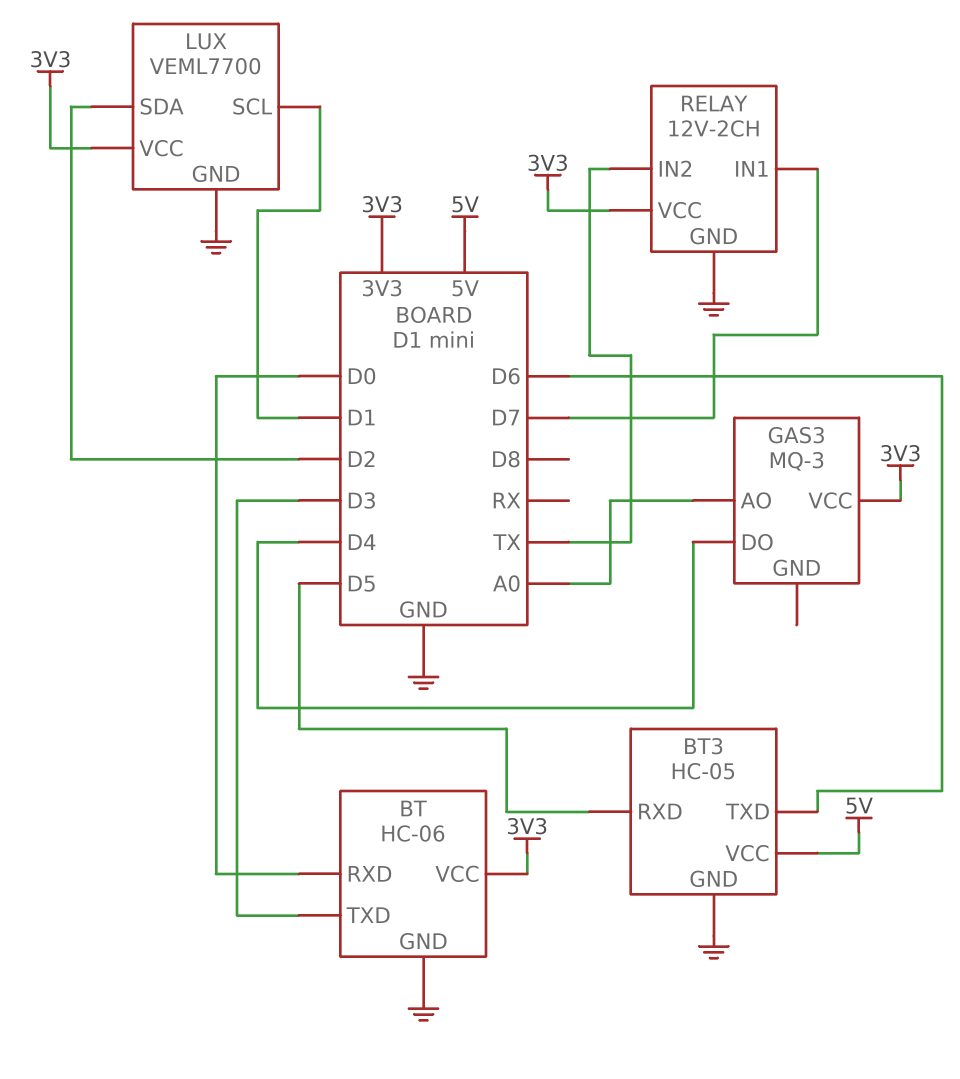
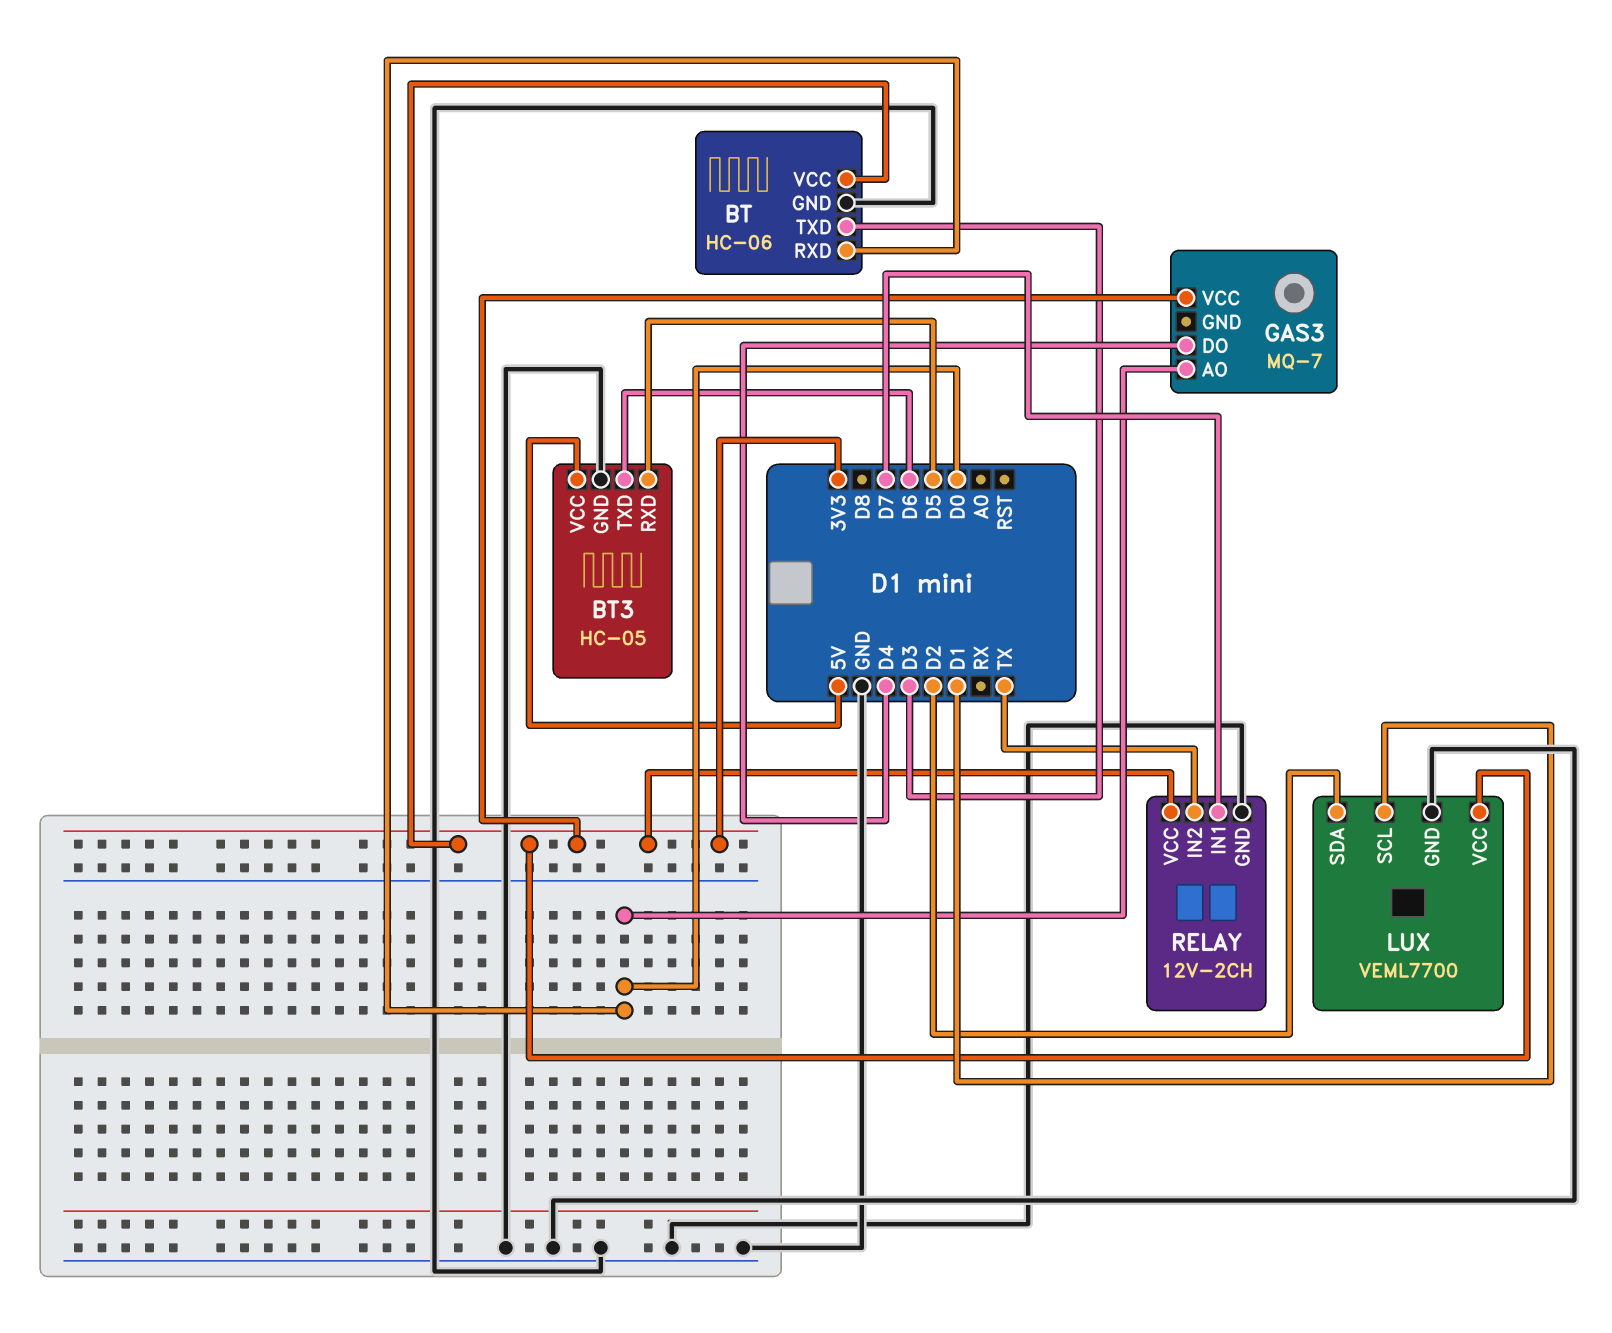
GAS3: MQ-3 -> MQ-7
GAS3 pin AO: A0 -> D0

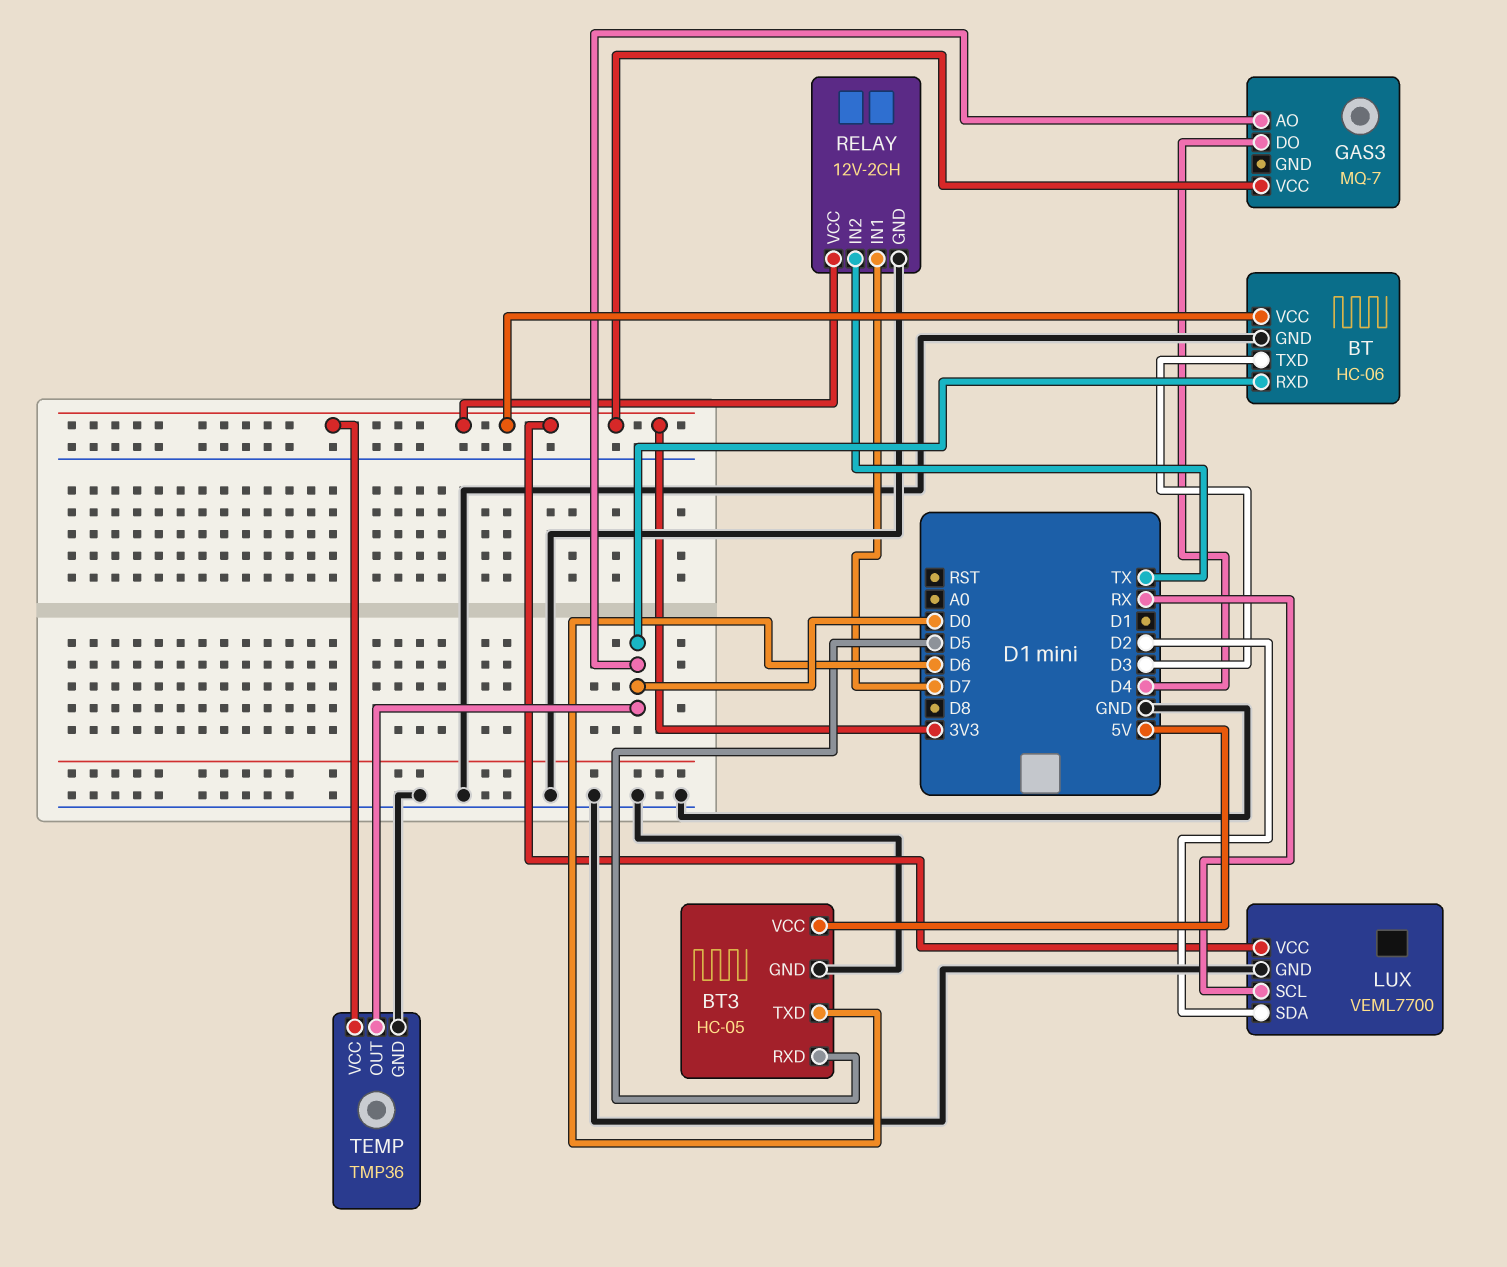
LUX pin SCL: D1 -> RX
TEMP: none -> TMP36
TEMP pin GND: none -> GND
TEMP pin OUT: none -> D0
TEMP pin VCC: none -> 3V3

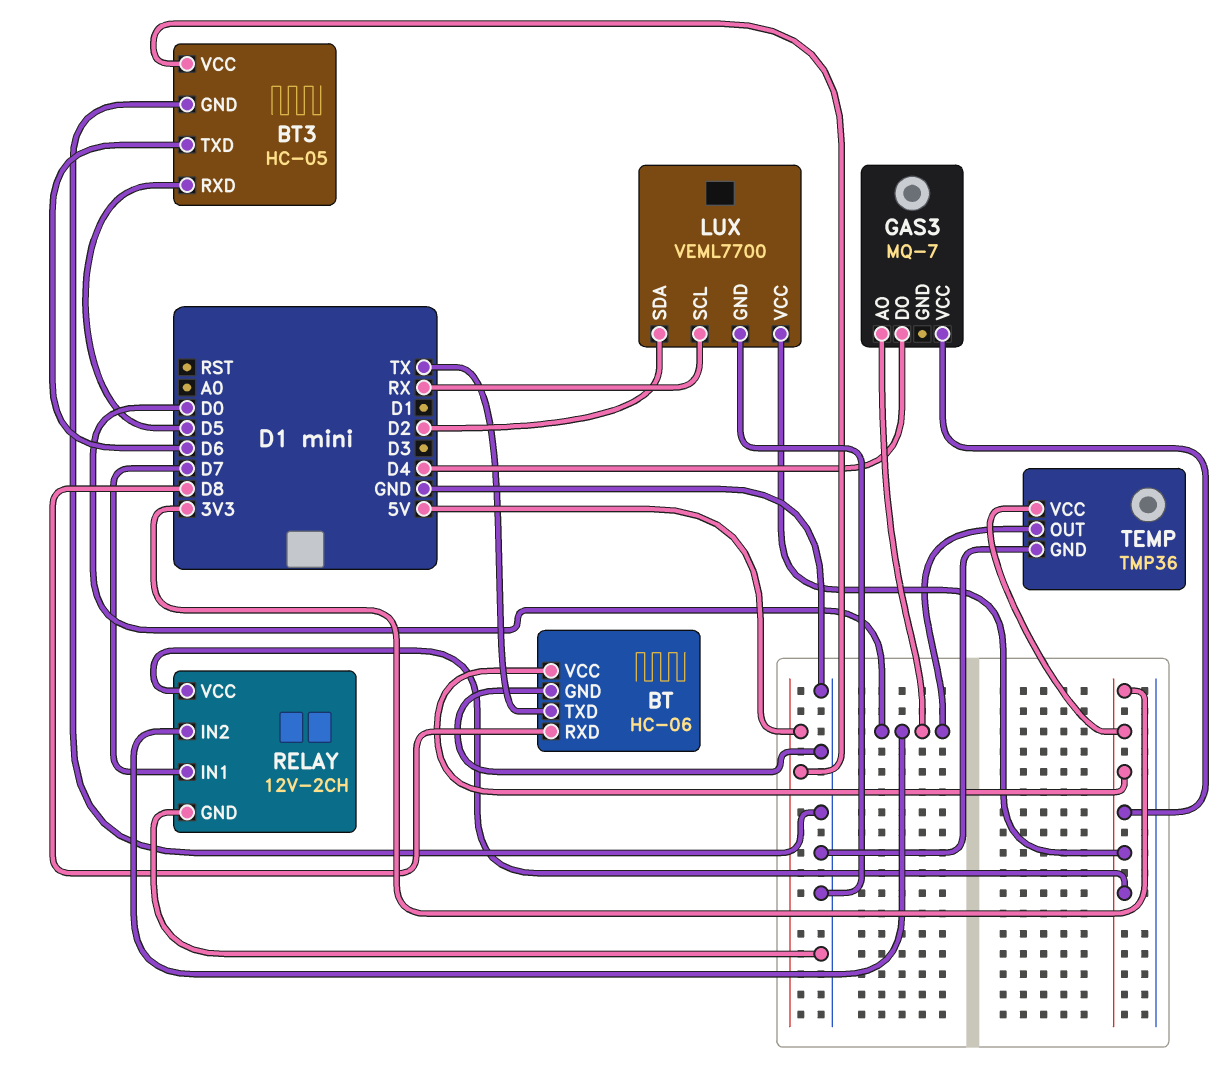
BT pin RXD: D0 -> D8
BT pin TXD: D3 -> TX
RELAY pin IN2: TX -> D0

